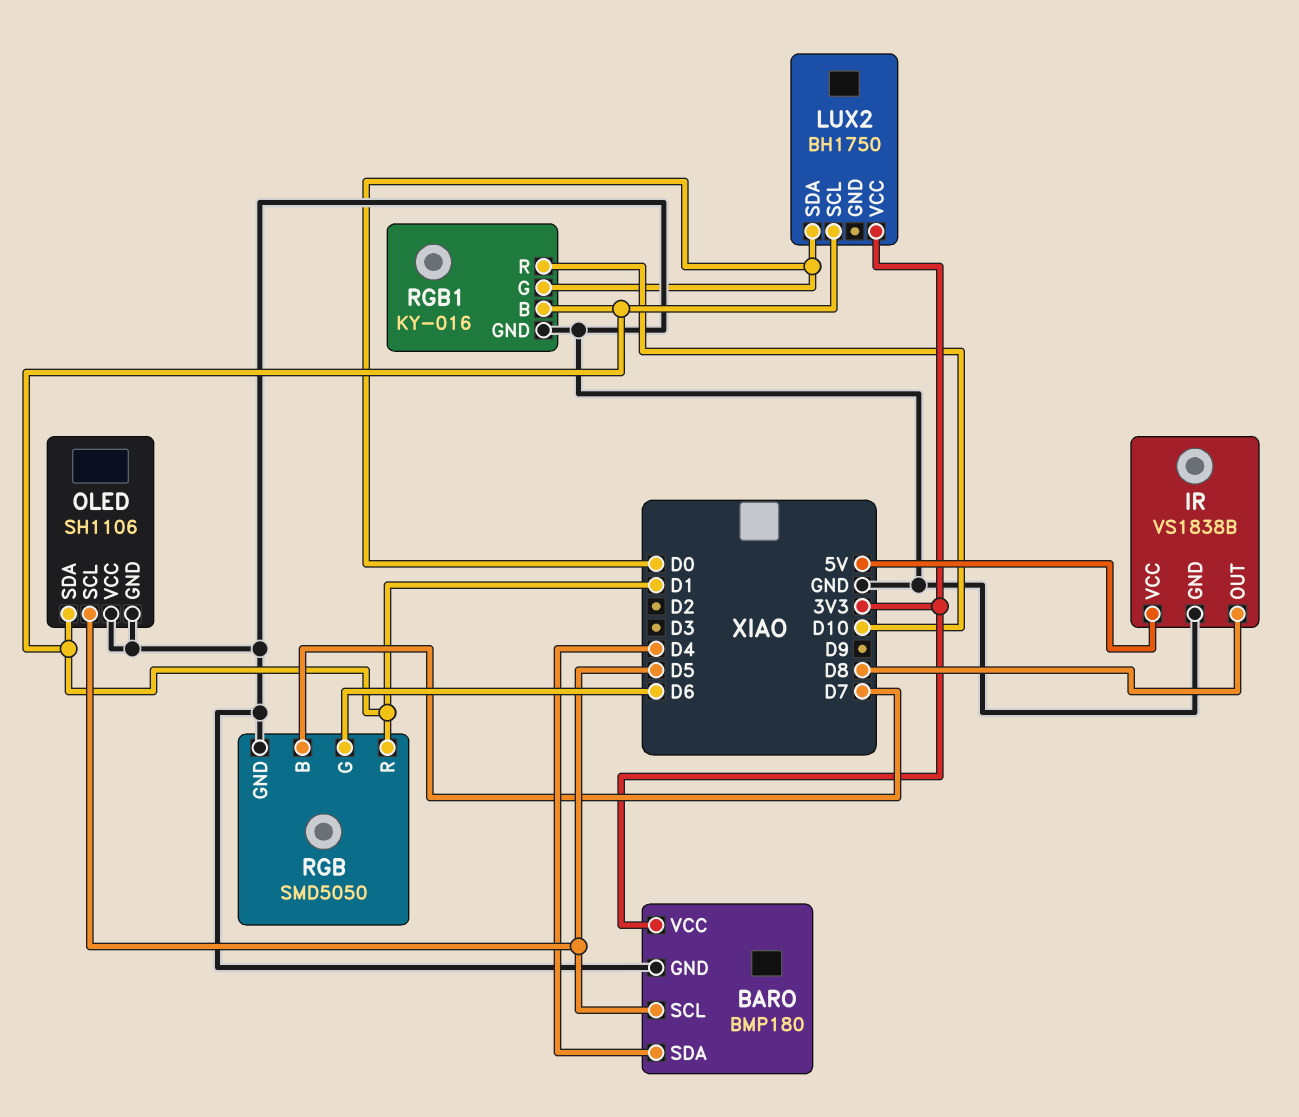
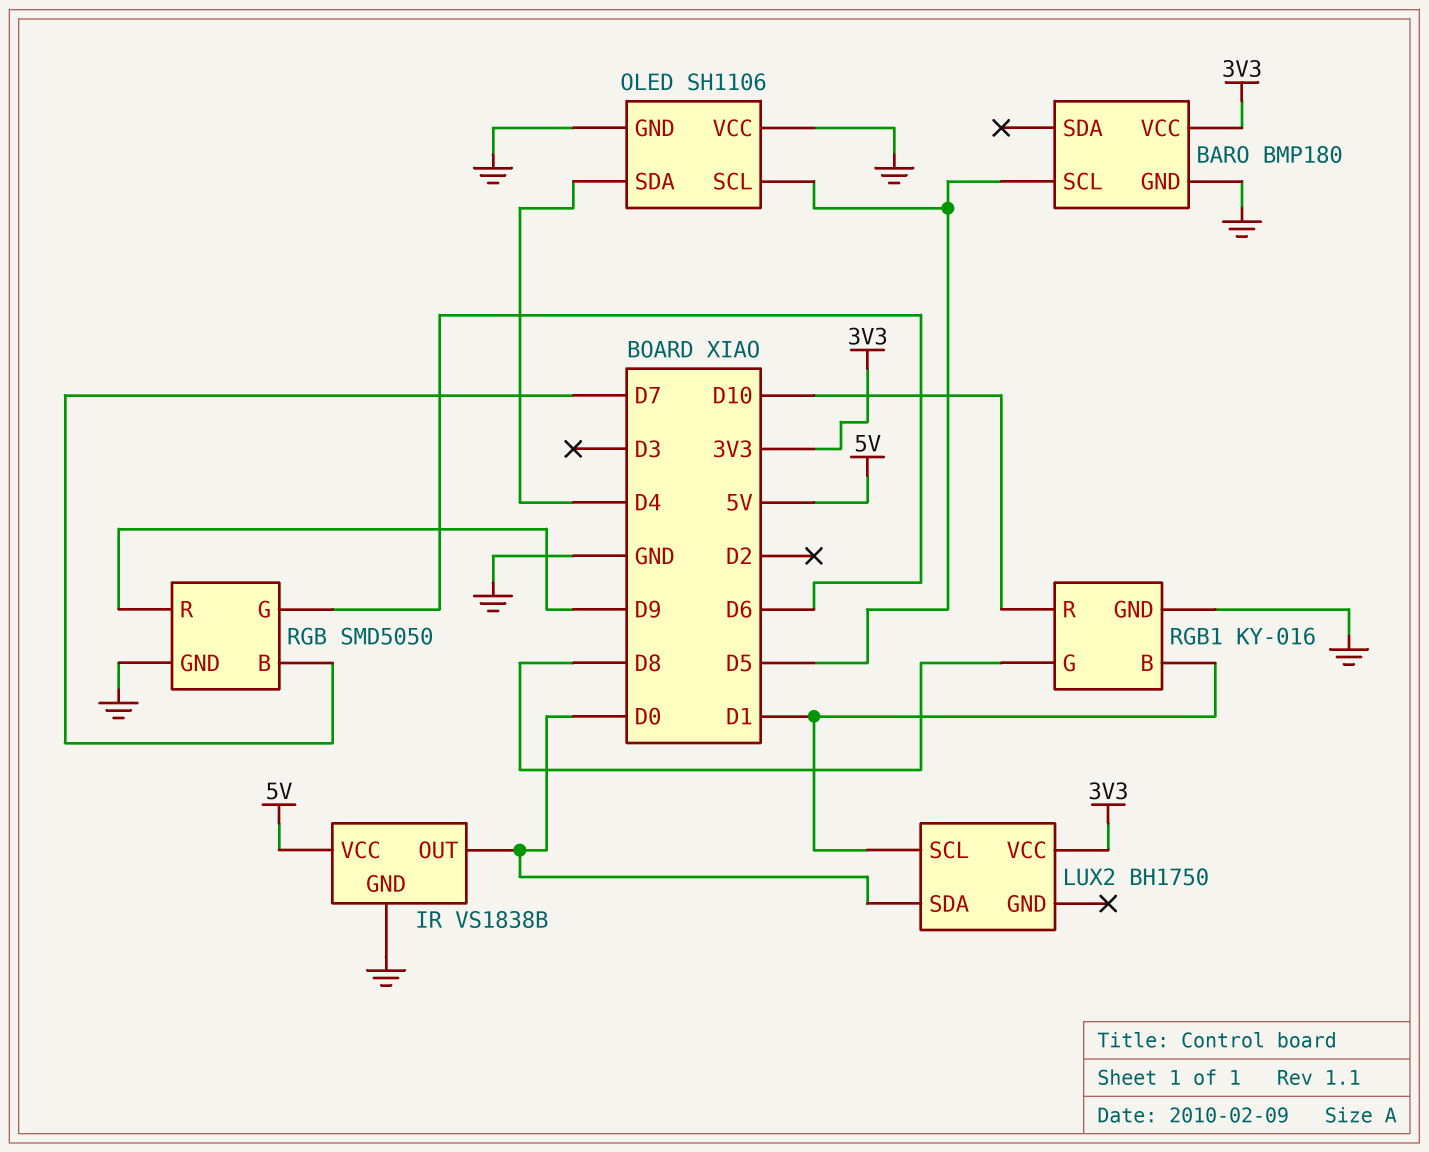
BARO pin SDA: D4 -> none
IR pin OUT: D8 -> D0
OLED pin SDA: D1 -> D4
RGB pin R: D1 -> D9
RGB1 pin G: D0 -> D8

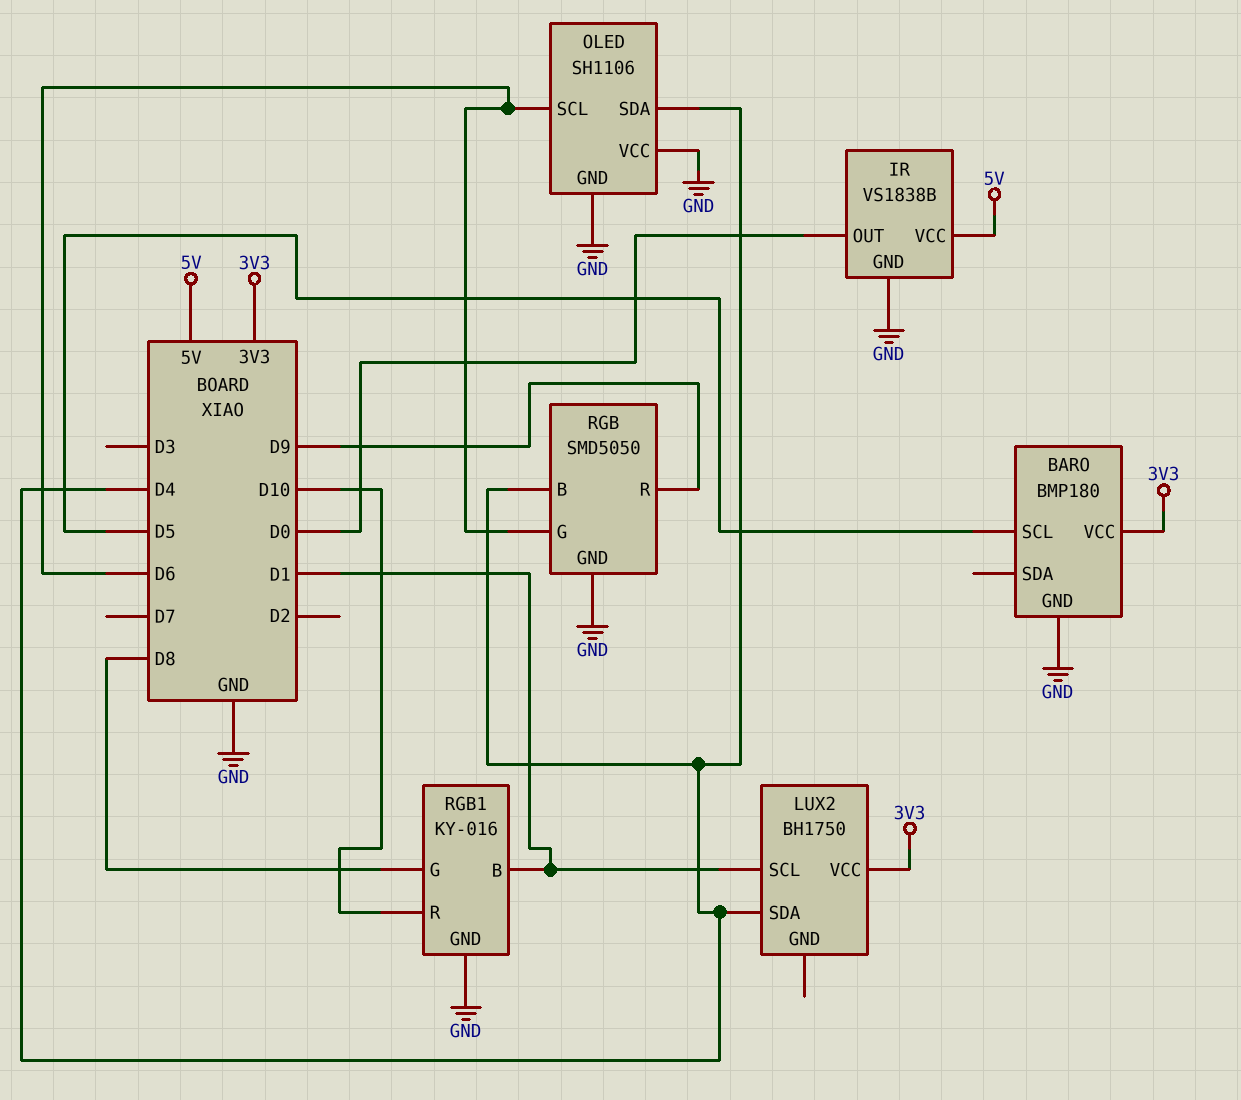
LUX2 pin SDA: D0 -> D4
OLED pin SCL: D5 -> D6
RGB pin B: D7 -> D4

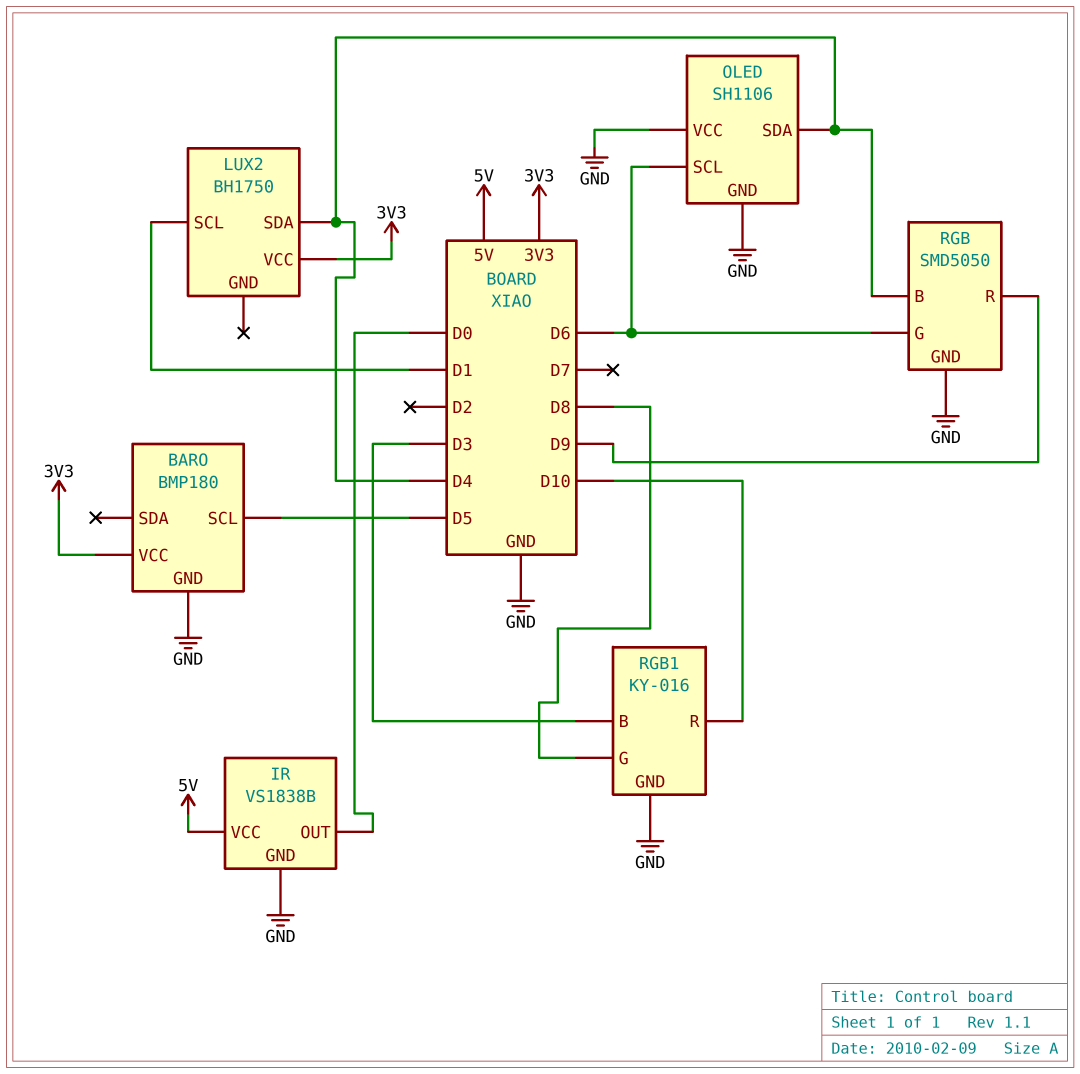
RGB1 pin B: D1 -> D3

